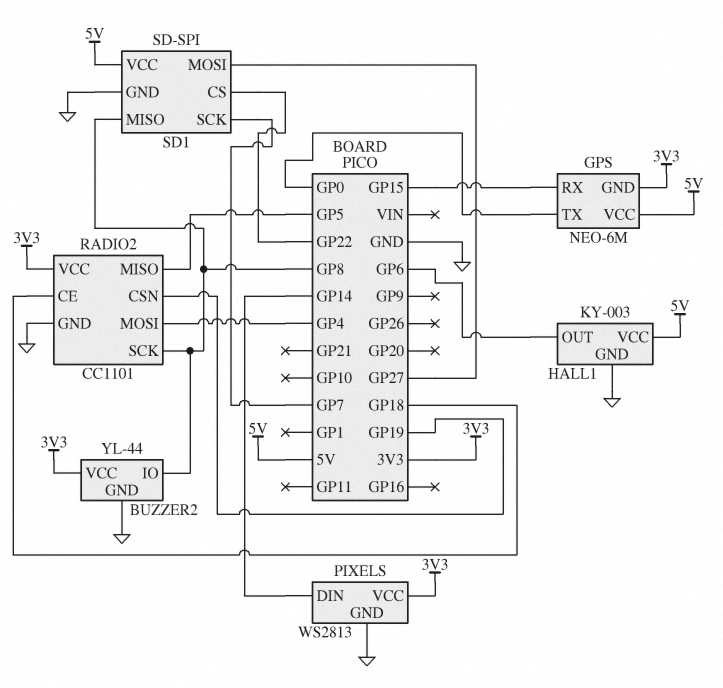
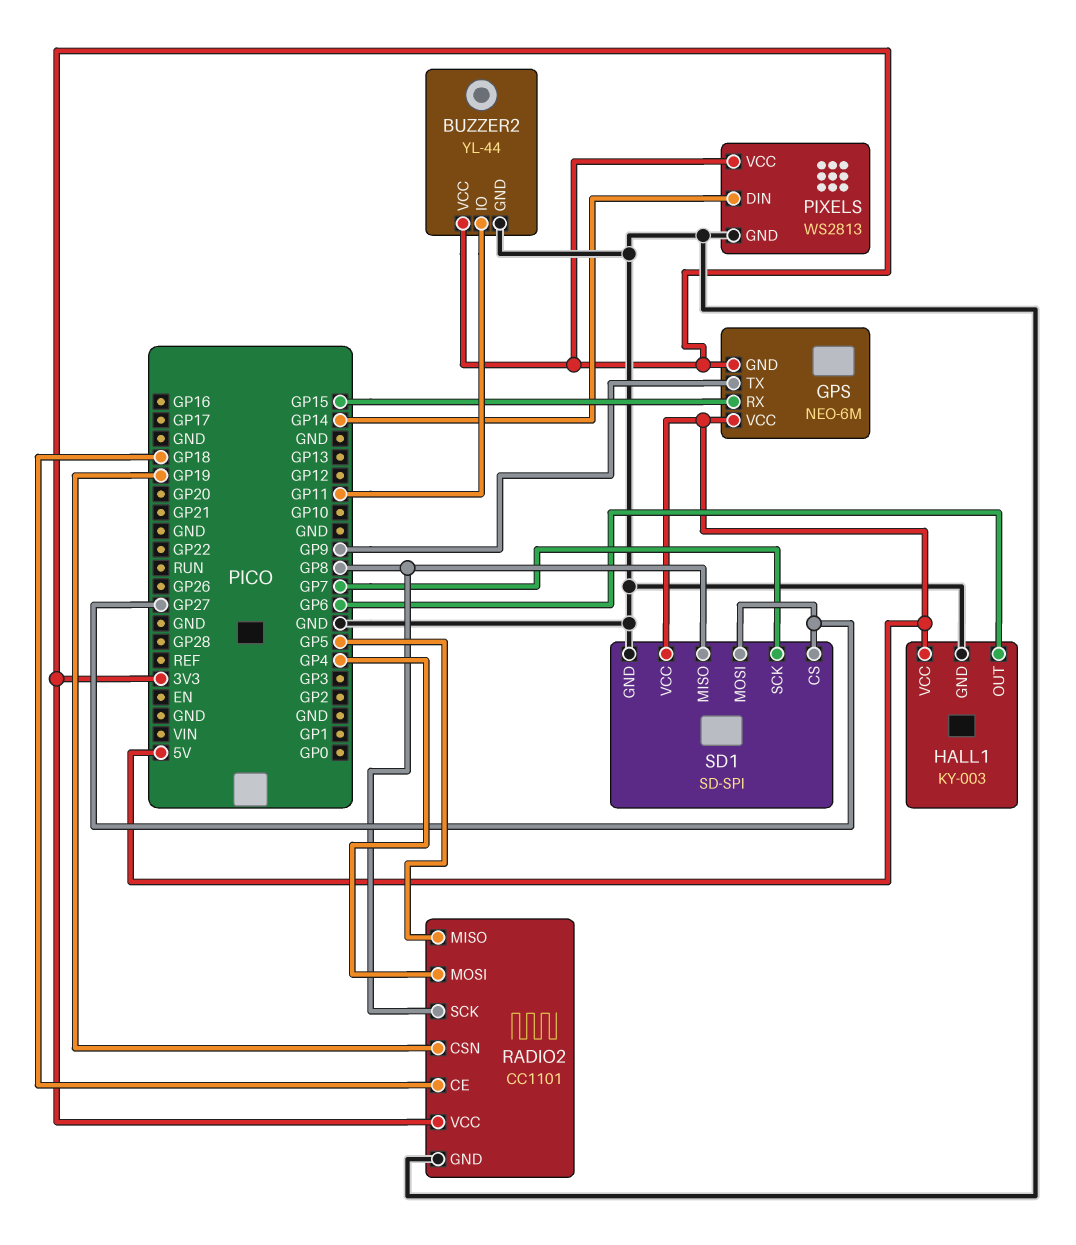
BUZZER2 pin IO: GP8 -> GP11
GPS pin TX: GP0 -> GP9
SD1 pin CS: GP22 -> GP27

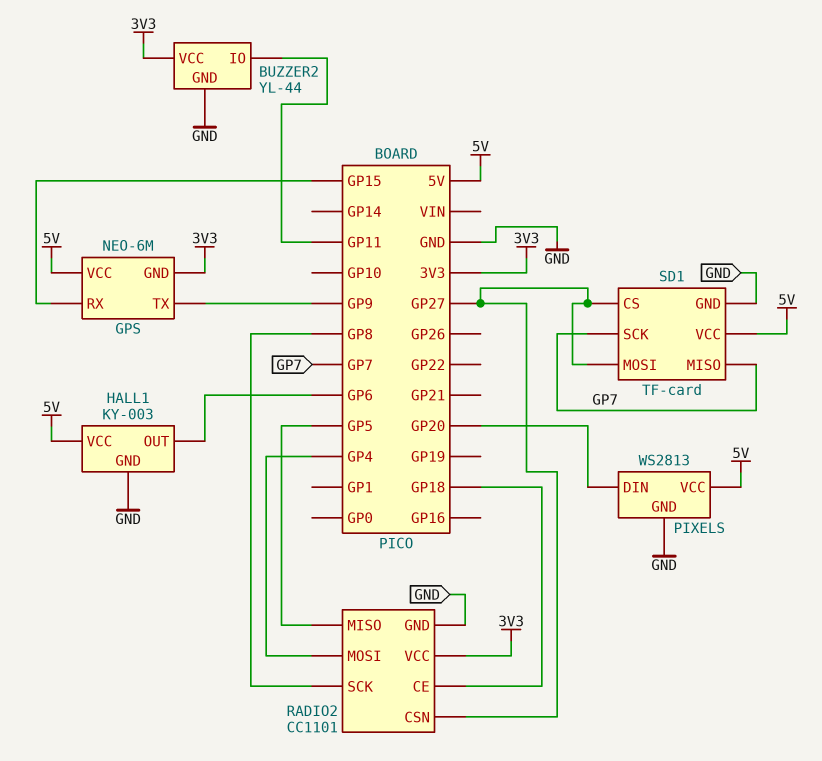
PIXELS pin DIN: GP14 -> GP20
PIXELS pin VCC: 3V3 -> 5V
RADIO2 pin CSN: GP19 -> GP27
SD1: SD-SPI -> TF-card
SD1 pin MISO: GP8 -> GP7

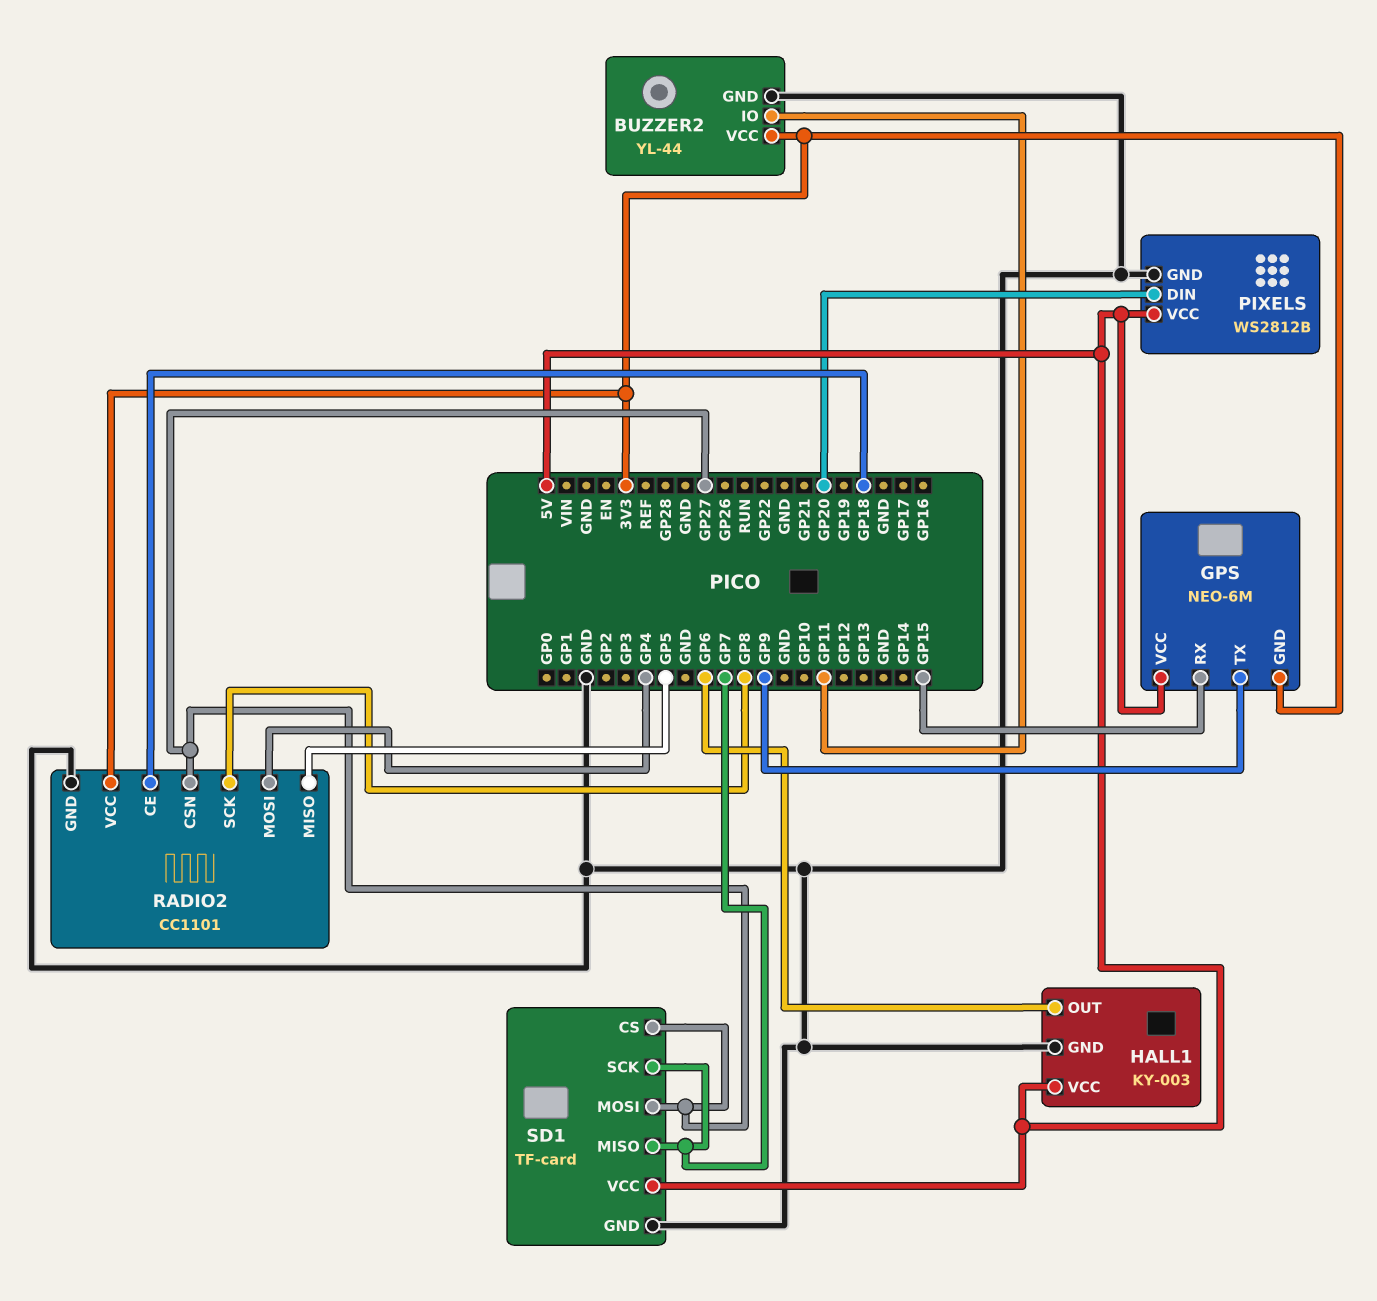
PIXELS: WS2813 -> WS2812B

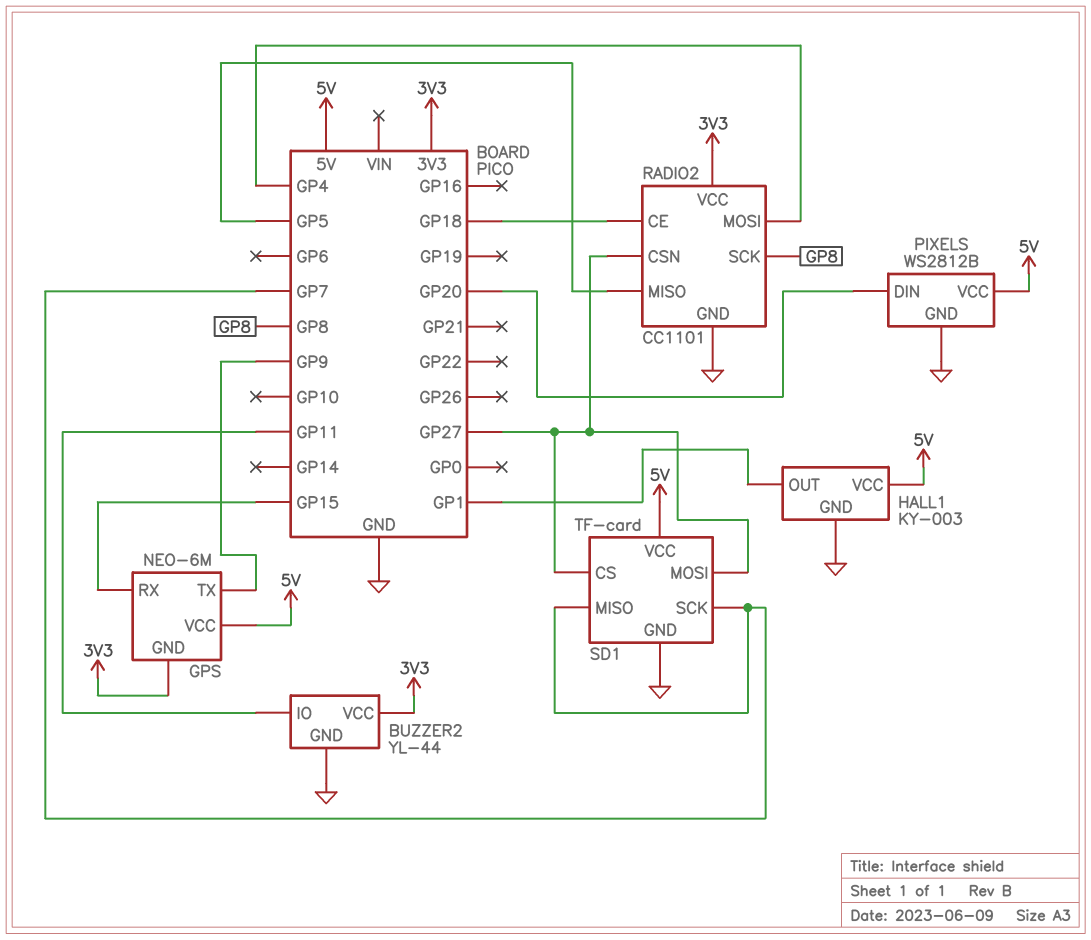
HALL1 pin OUT: GP6 -> GP1

